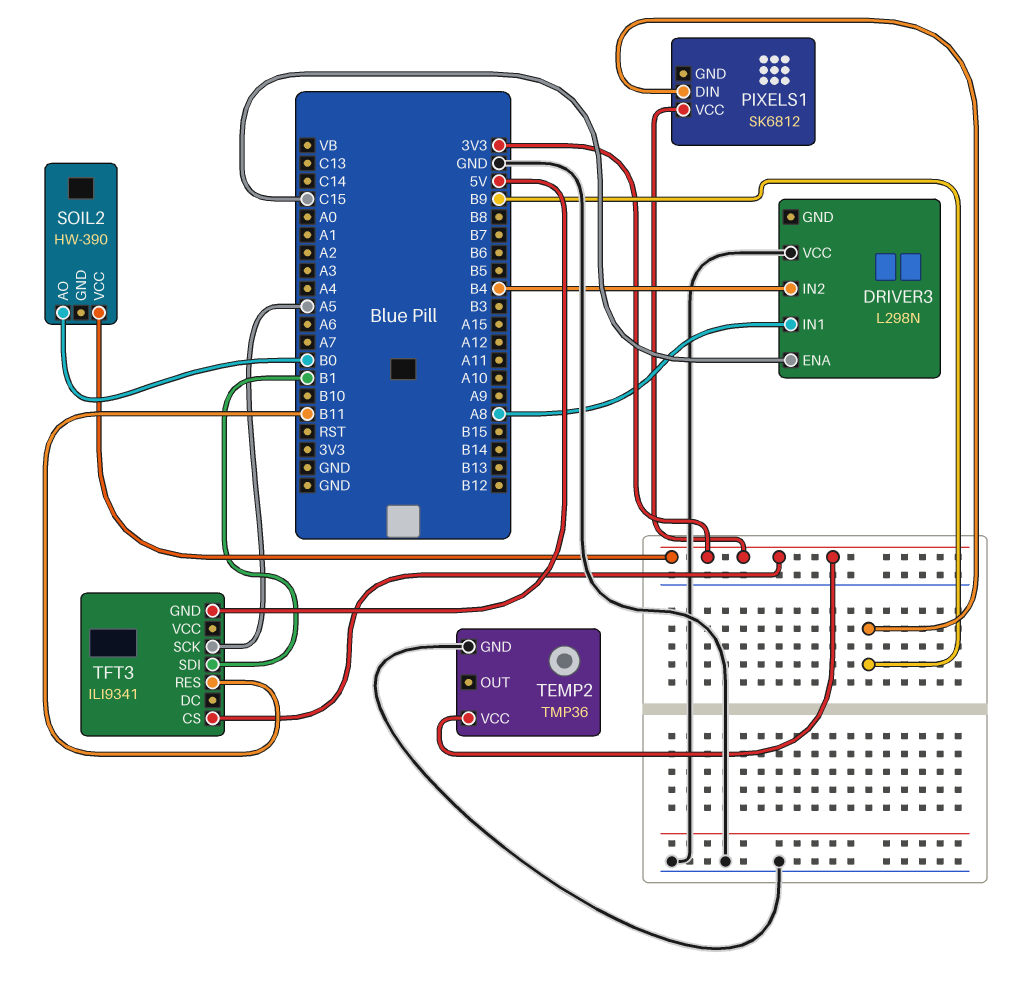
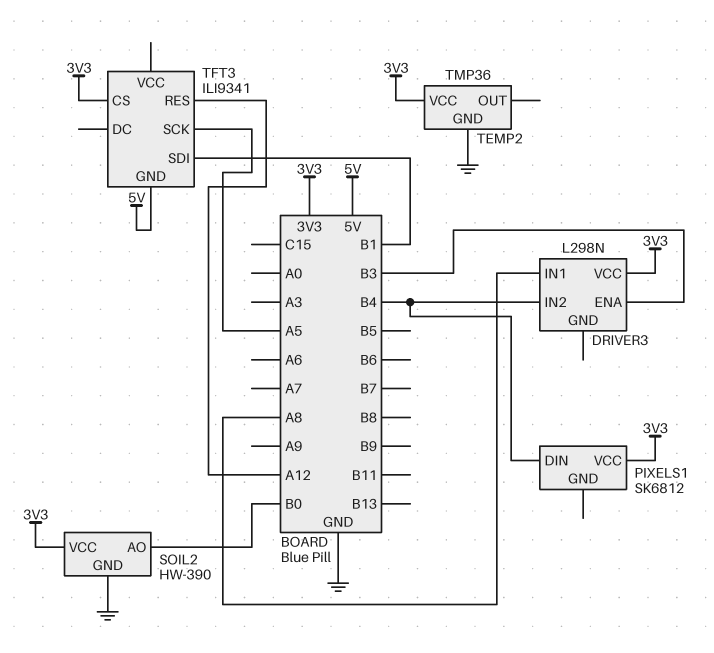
DRIVER3 pin ENA: C15 -> B3
DRIVER3 pin VCC: GND -> 3V3
PIXELS1 pin DIN: B9 -> B4
SOIL2 pin GND: none -> GND
TFT3 pin RES: B11 -> A12

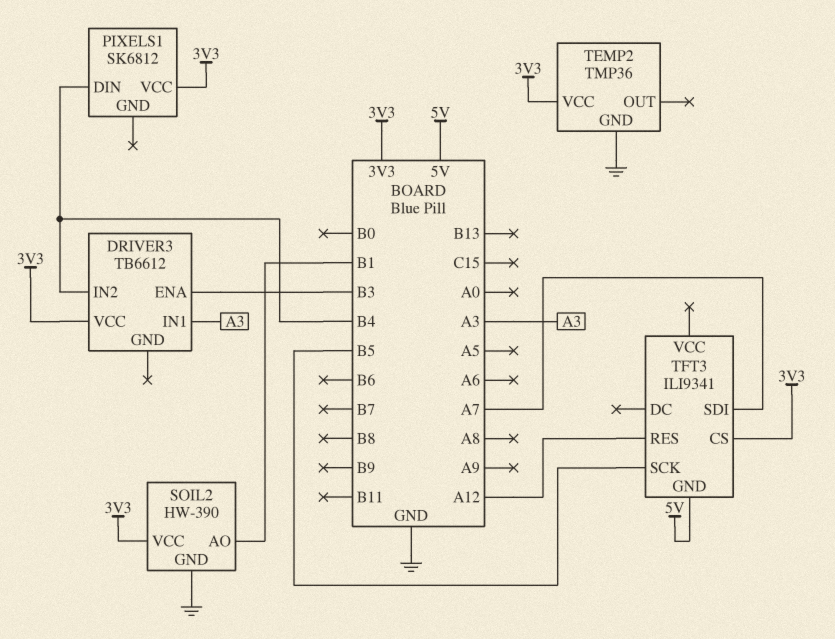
DRIVER3: L298N -> TB6612
DRIVER3 pin IN1: A8 -> A3
SOIL2 pin AO: B0 -> B1
TFT3 pin SCK: A5 -> B5
TFT3 pin SDI: B1 -> A7

